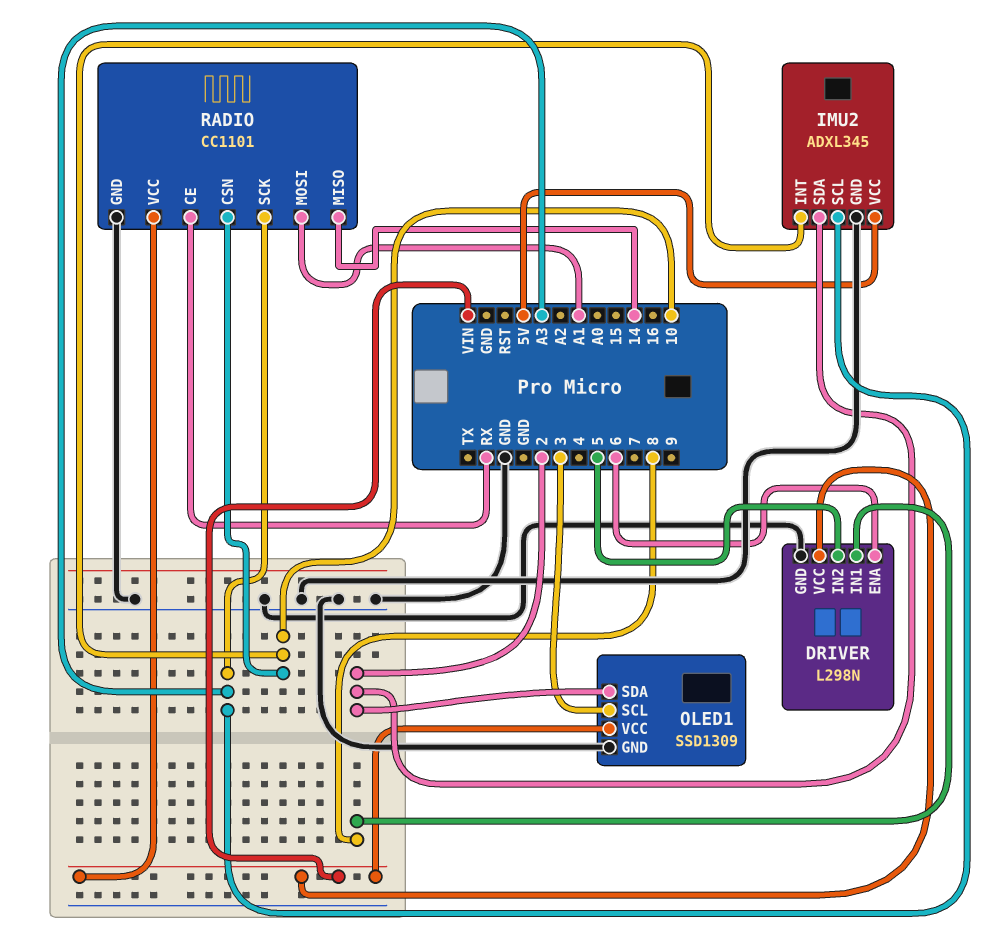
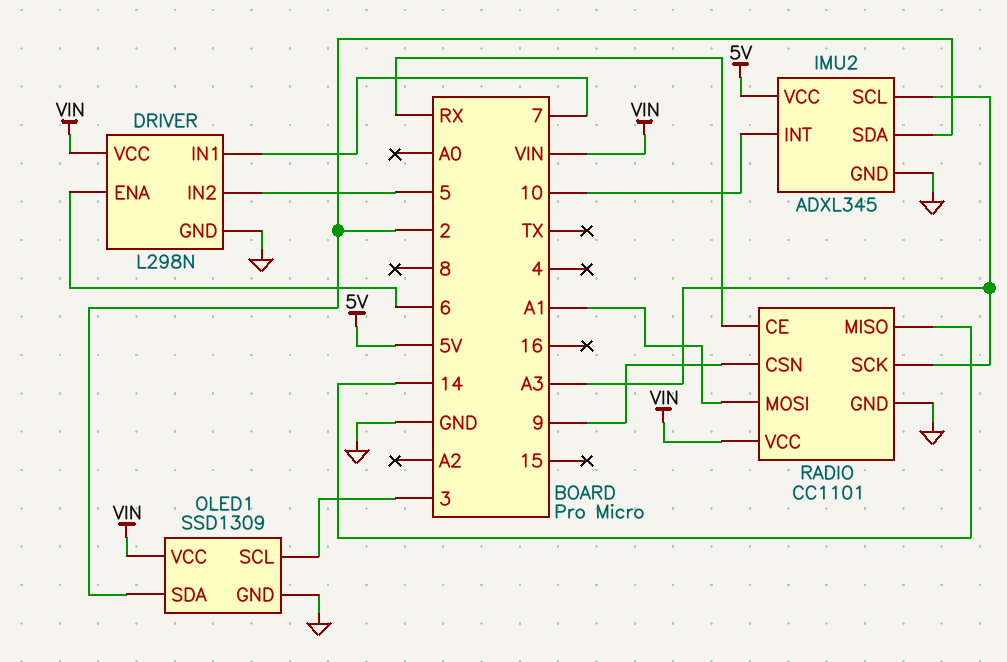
DRIVER pin IN1: 8 -> 7
RADIO pin CSN: 10 -> 9

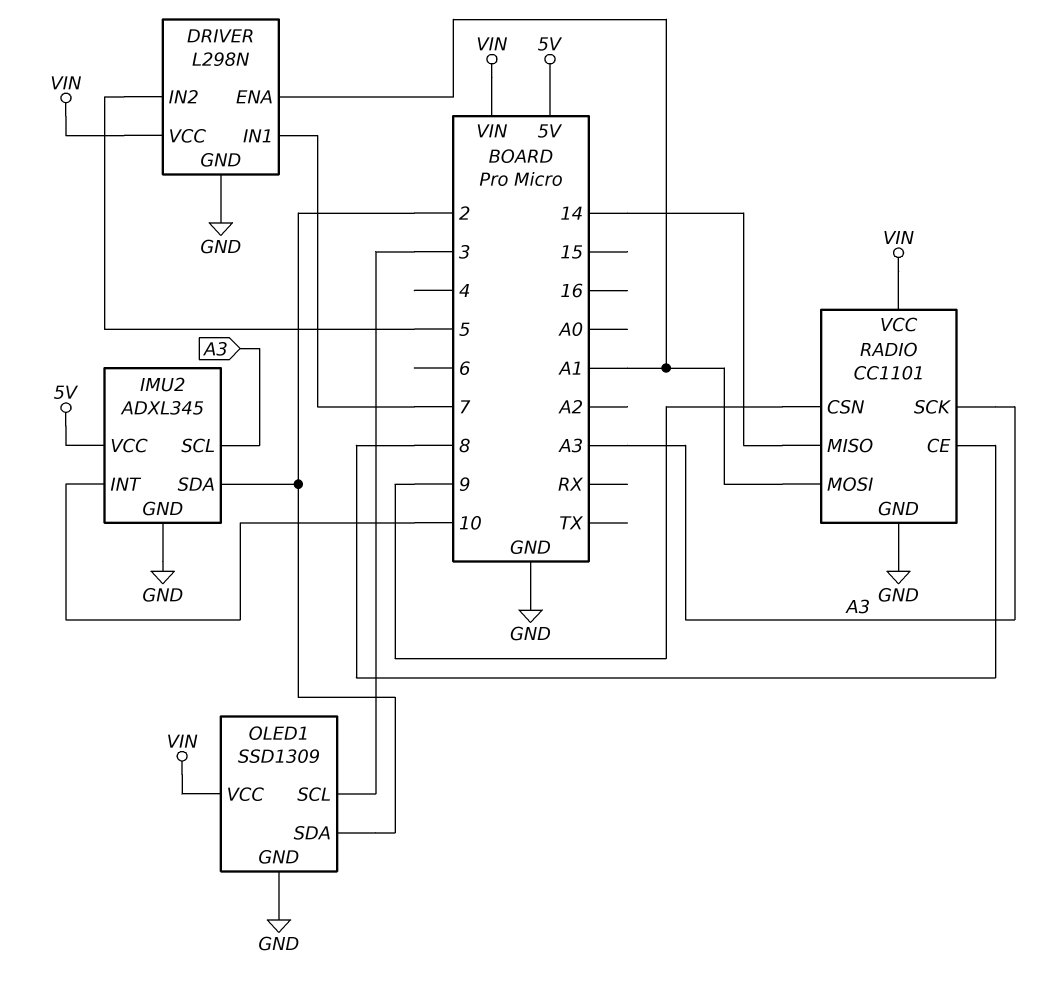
DRIVER pin ENA: 6 -> A1
RADIO pin CE: RX -> 8

